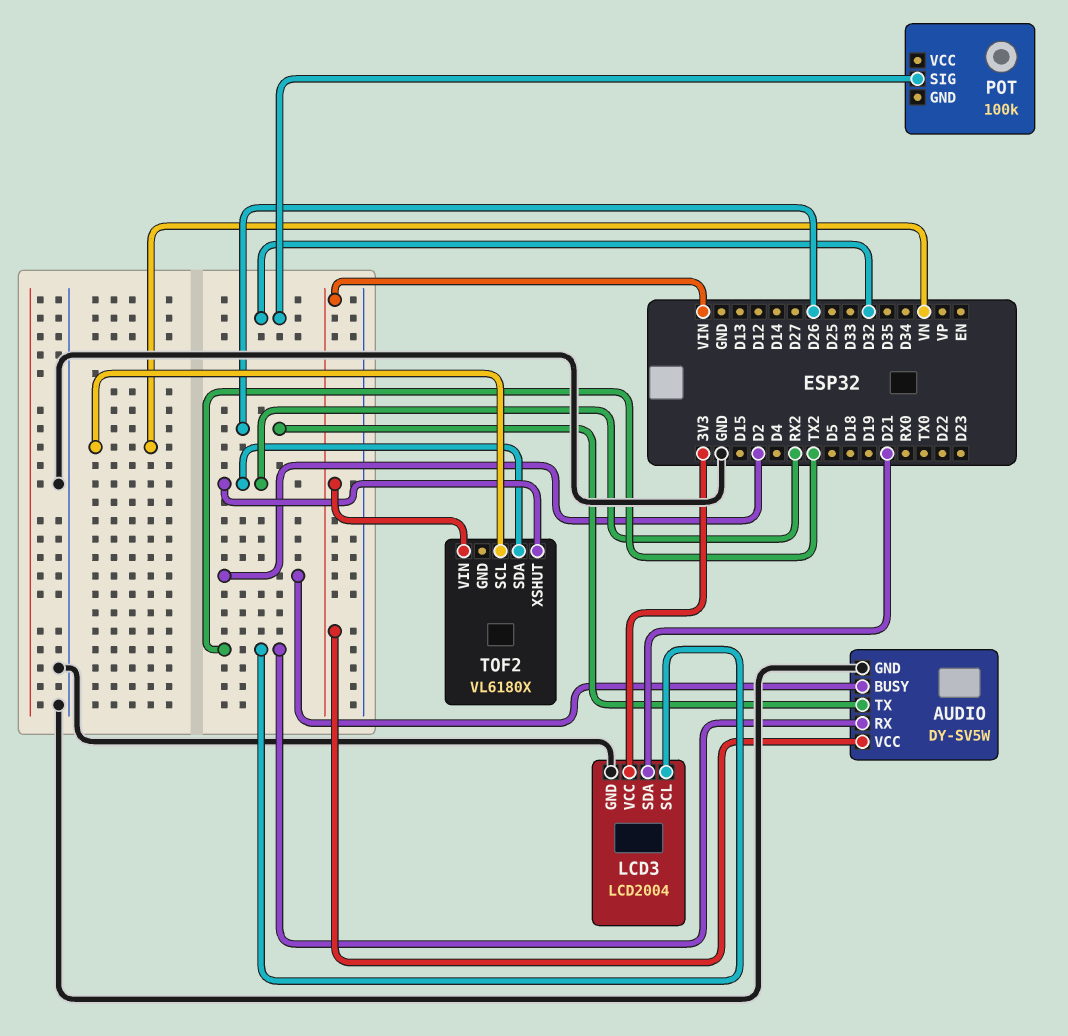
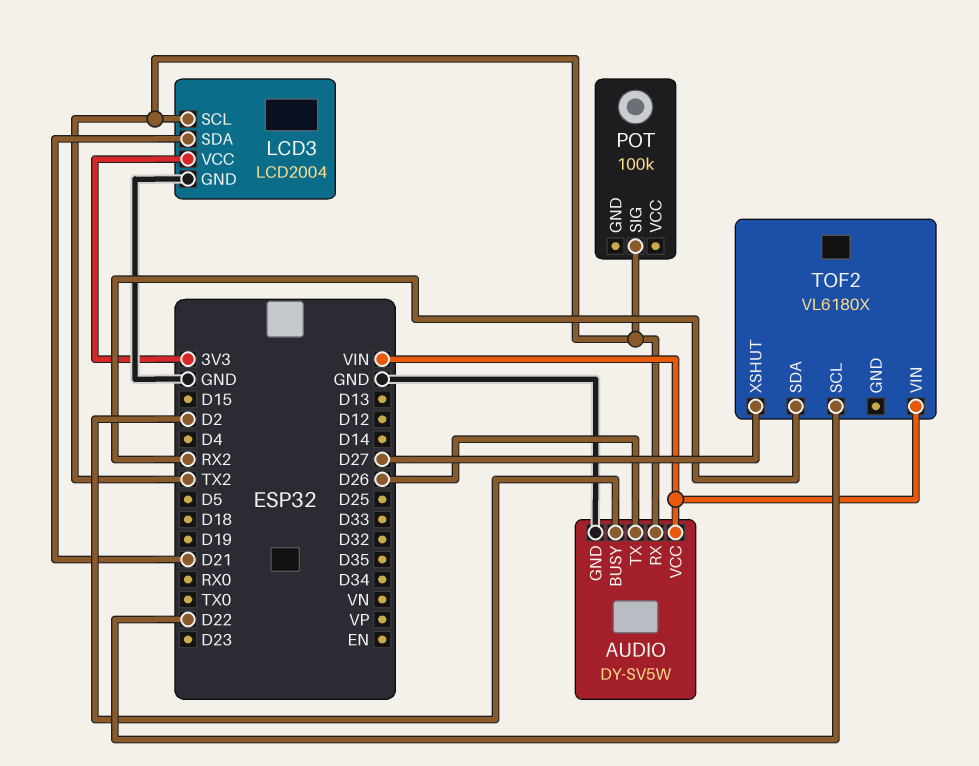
POT pin SIG: D32 -> TX2
TOF2 pin SCL: VN -> D22
TOF2 pin XSHUT: RX2 -> D27

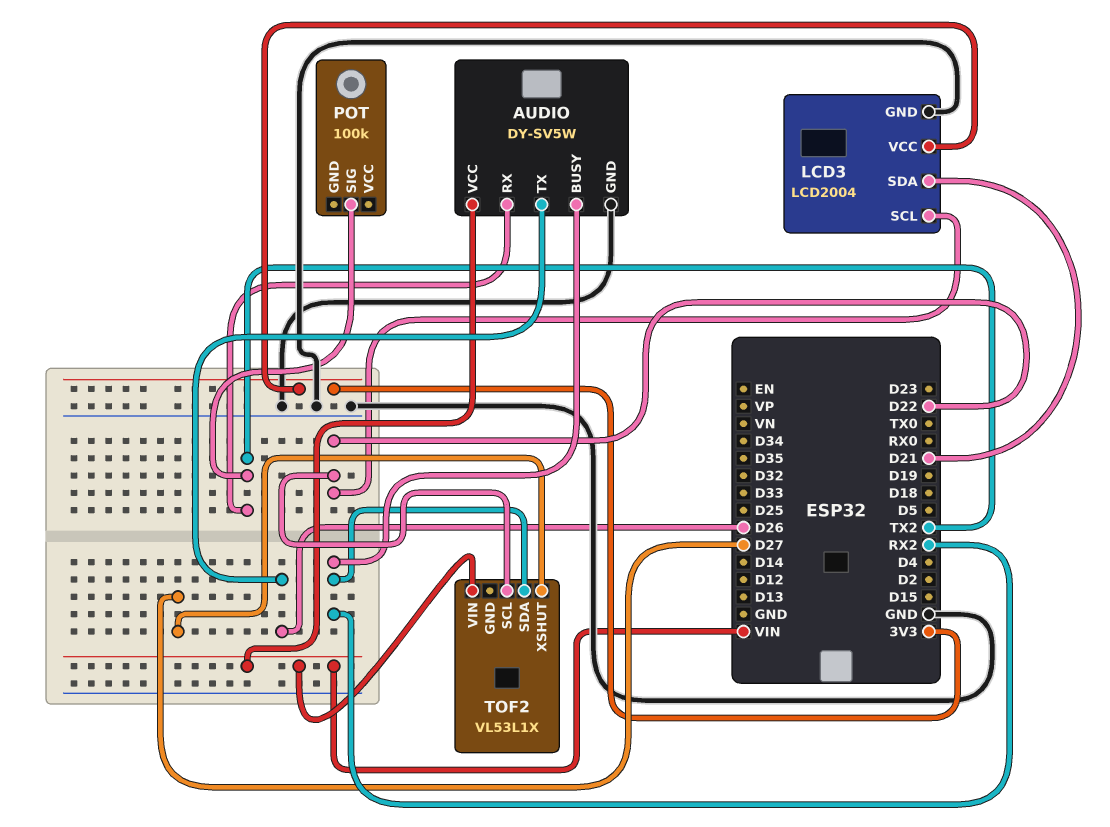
AUDIO pin BUSY: D2 -> RX2
LCD3 pin SCL: TX2 -> D22
TOF2: VL6180X -> VL53L1X

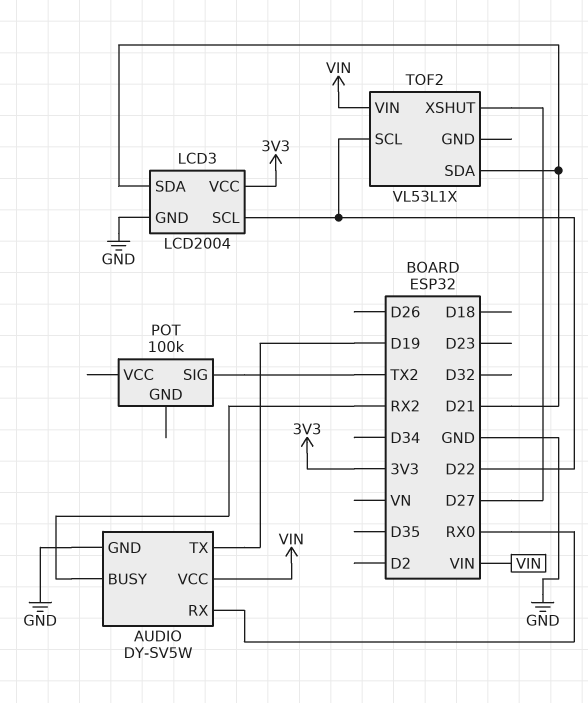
AUDIO pin RX: TX2 -> RX0
AUDIO pin TX: D26 -> D19
TOF2 pin SDA: RX2 -> D21

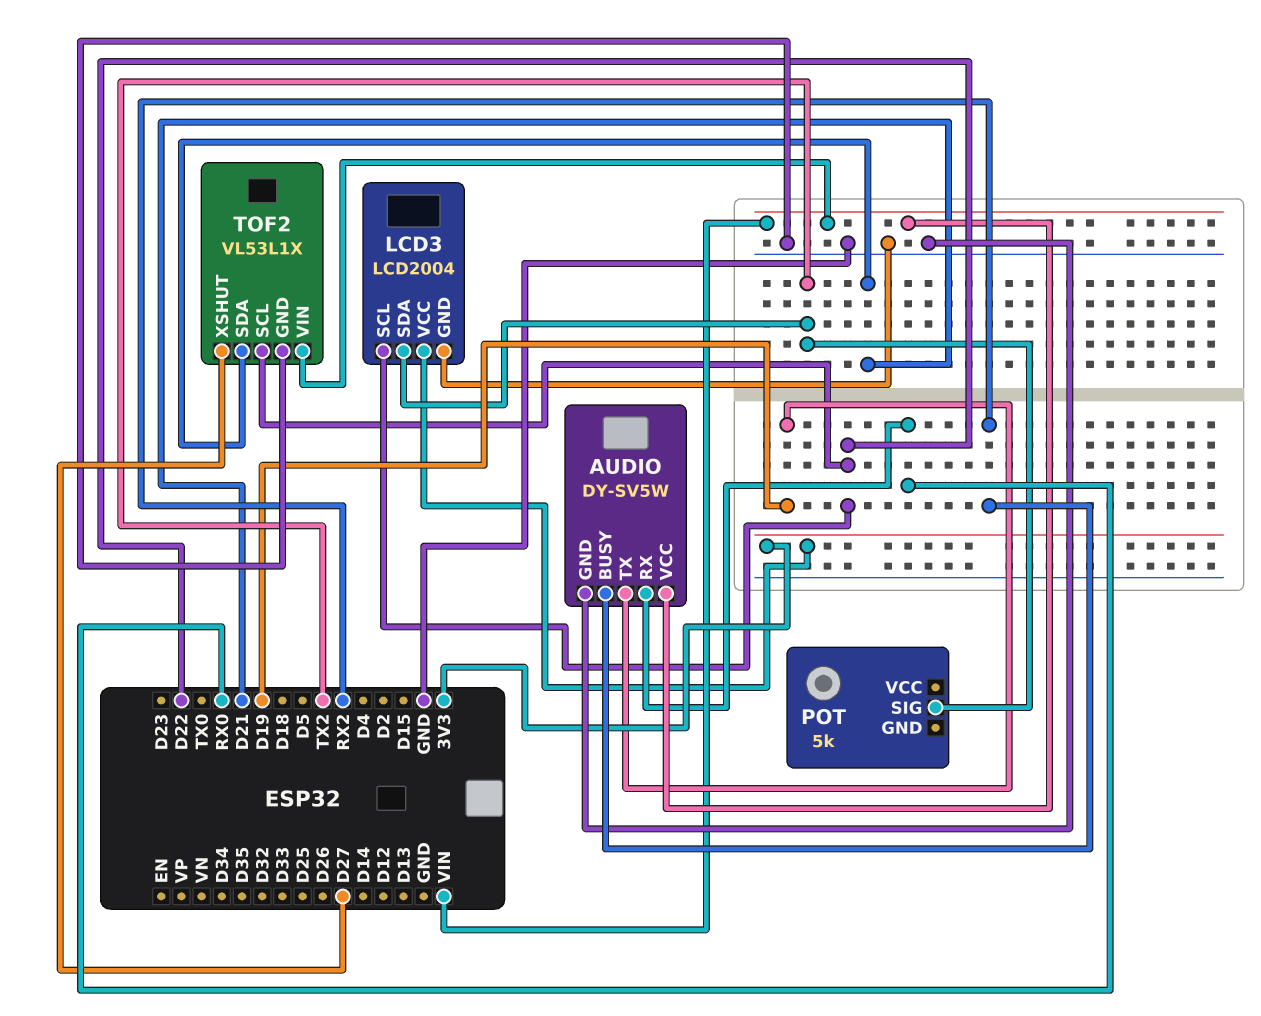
LCD3 pin SDA: D21 -> TX2
POT: 100k -> 5k
TOF2 pin GND: none -> GND

